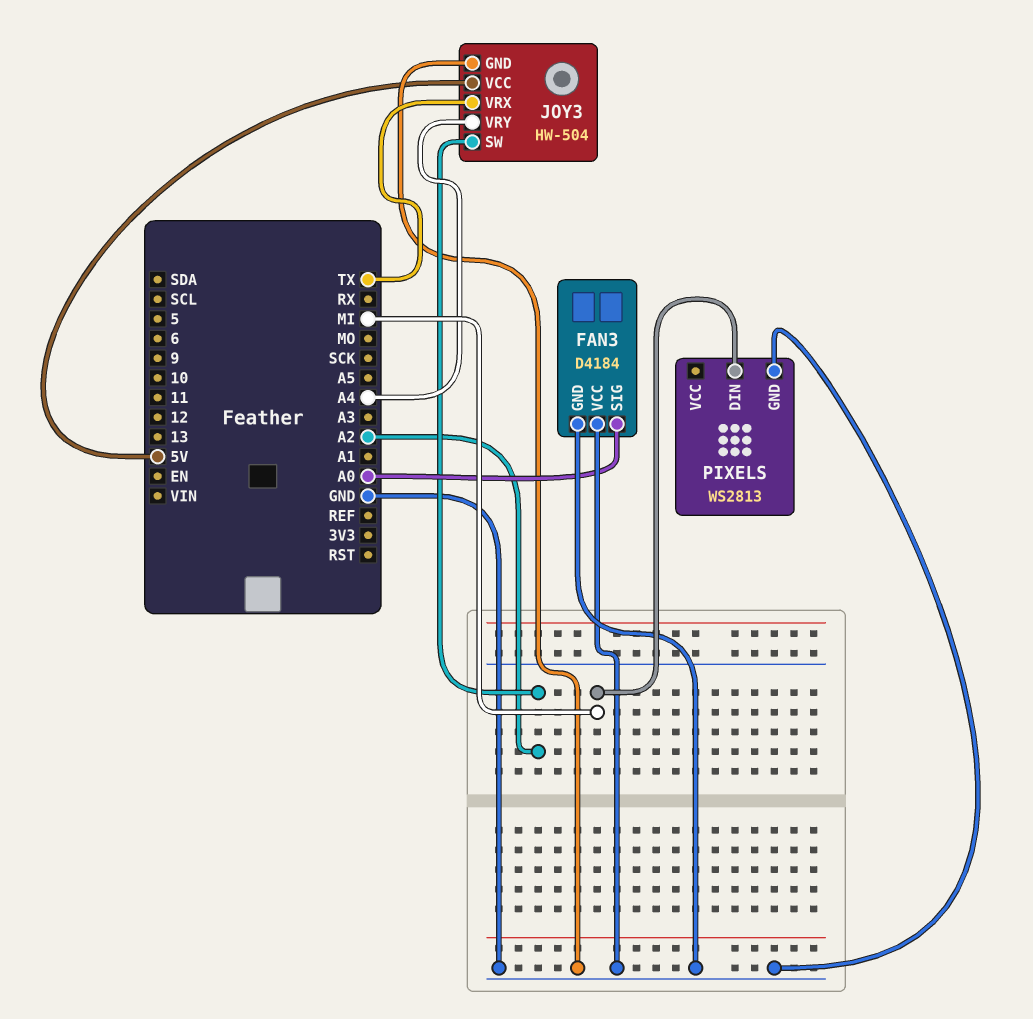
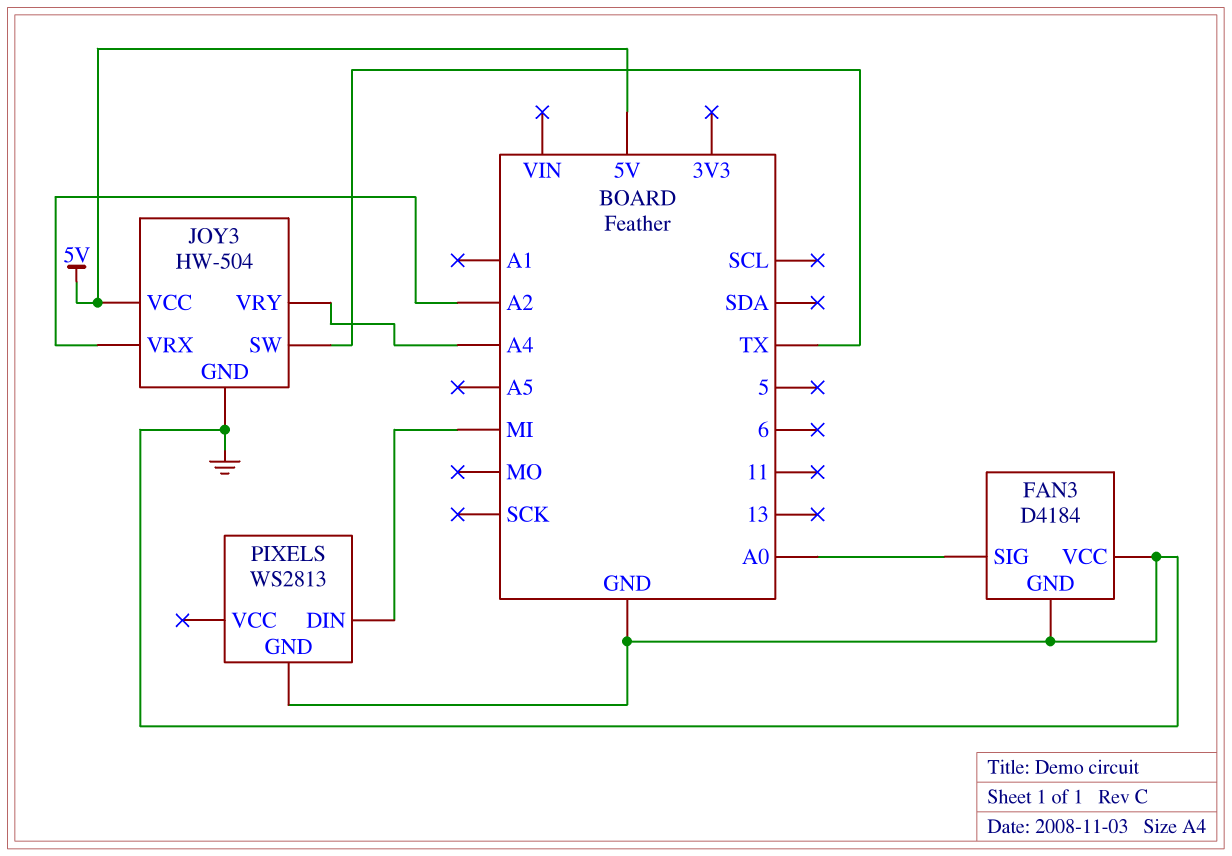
JOY3 pin SW: A2 -> TX
JOY3 pin VRX: TX -> A2

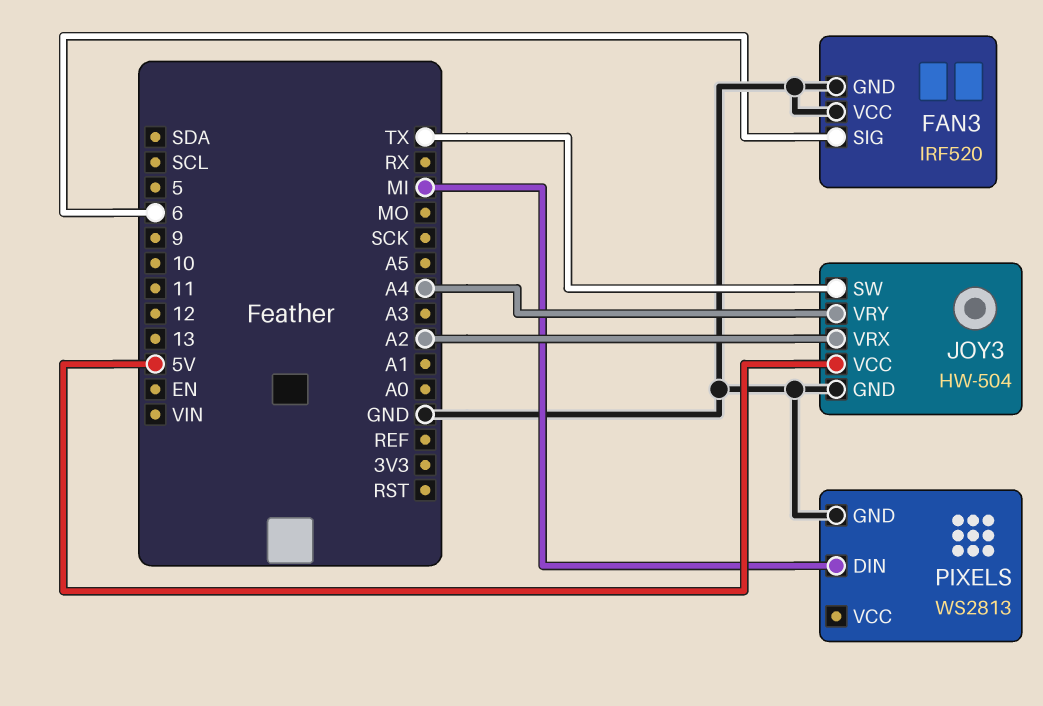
FAN3: D4184 -> IRF520
FAN3 pin SIG: A0 -> 6

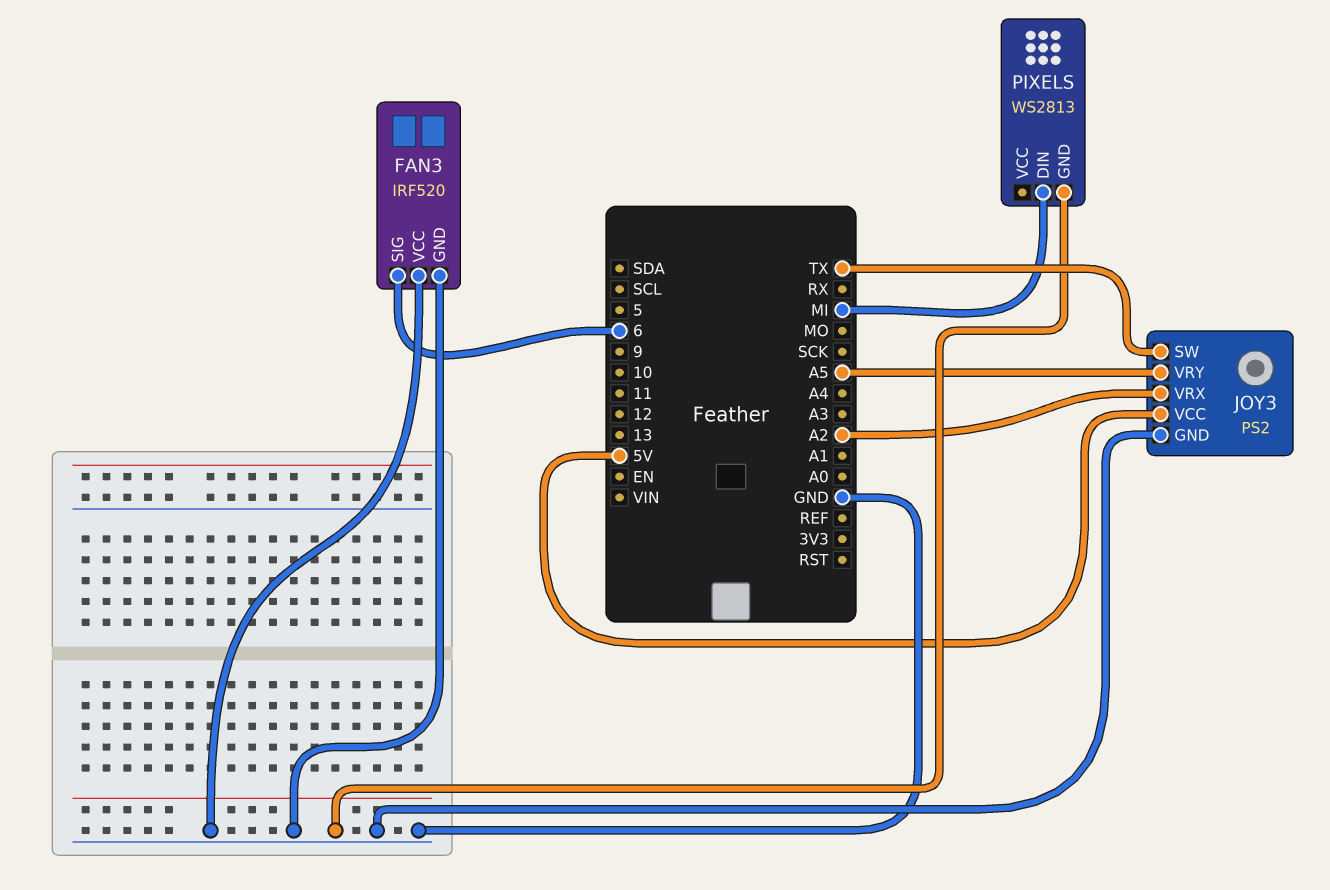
JOY3: HW-504 -> PS2
JOY3 pin VRY: A4 -> A5

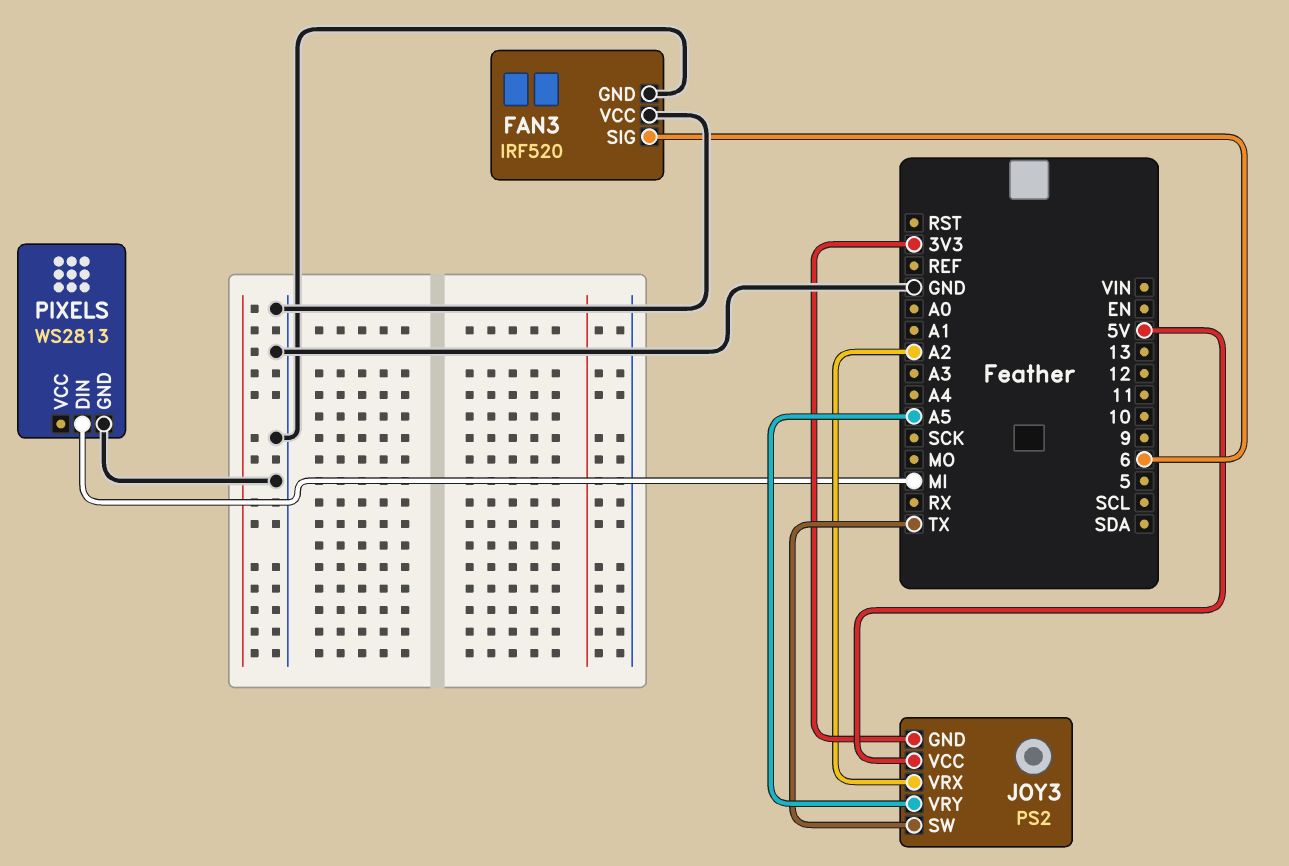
JOY3 pin GND: GND -> 3V3

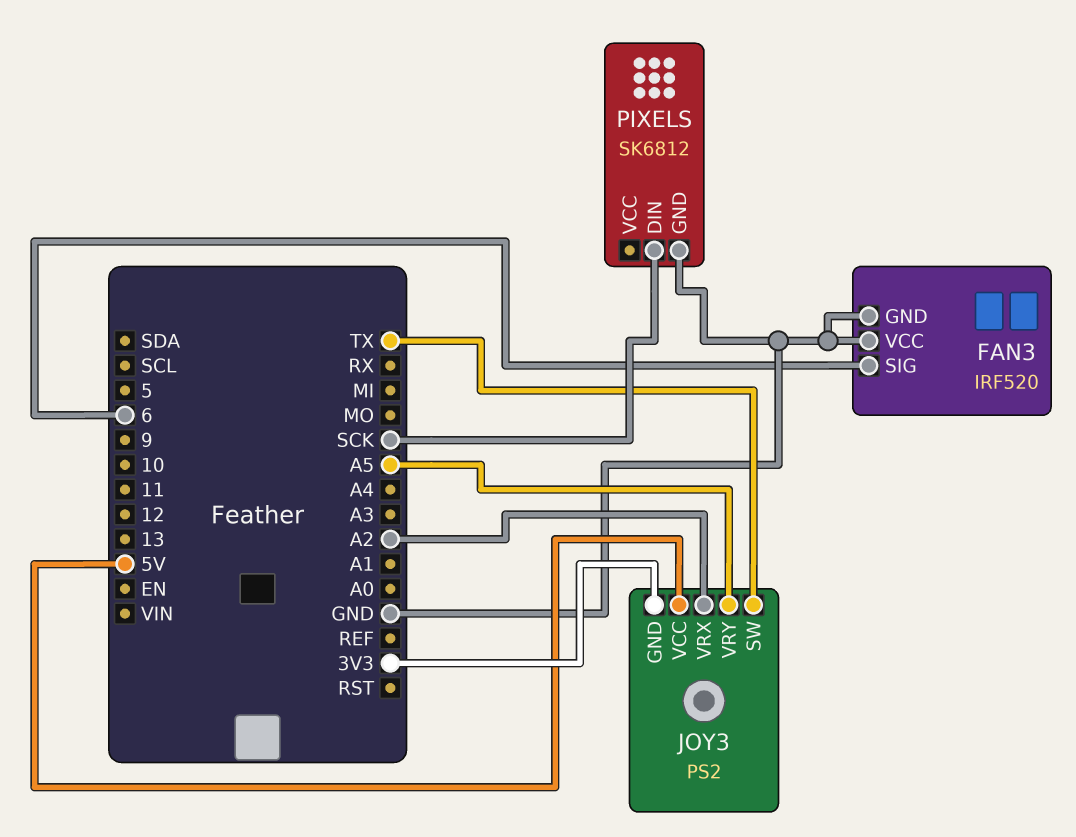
PIXELS: WS2813 -> SK6812
PIXELS pin DIN: MI -> SCK

